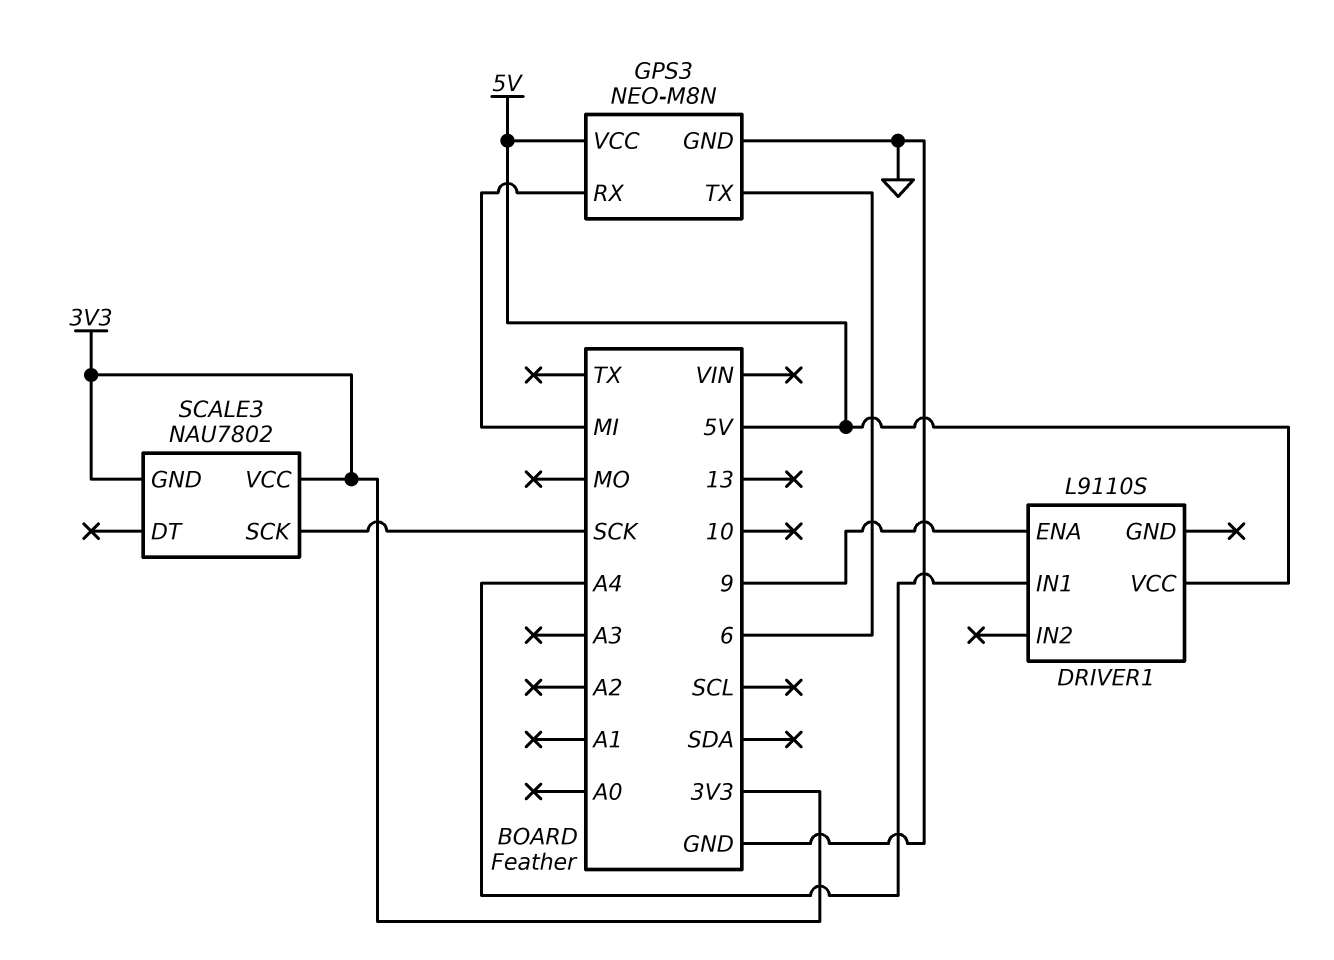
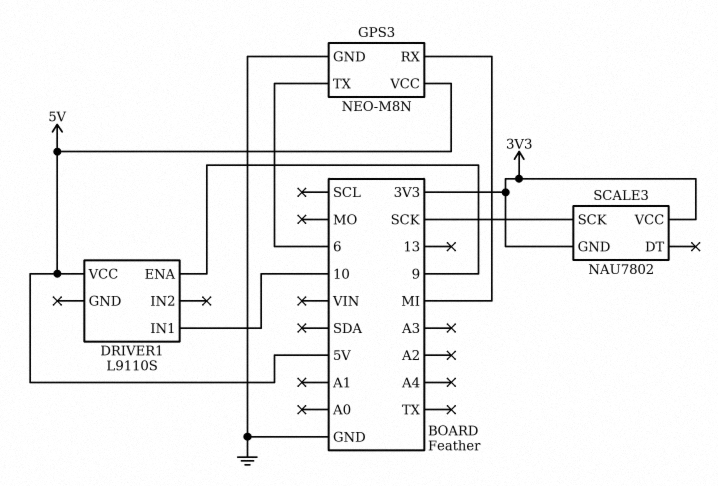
DRIVER1 pin IN1: A4 -> 10

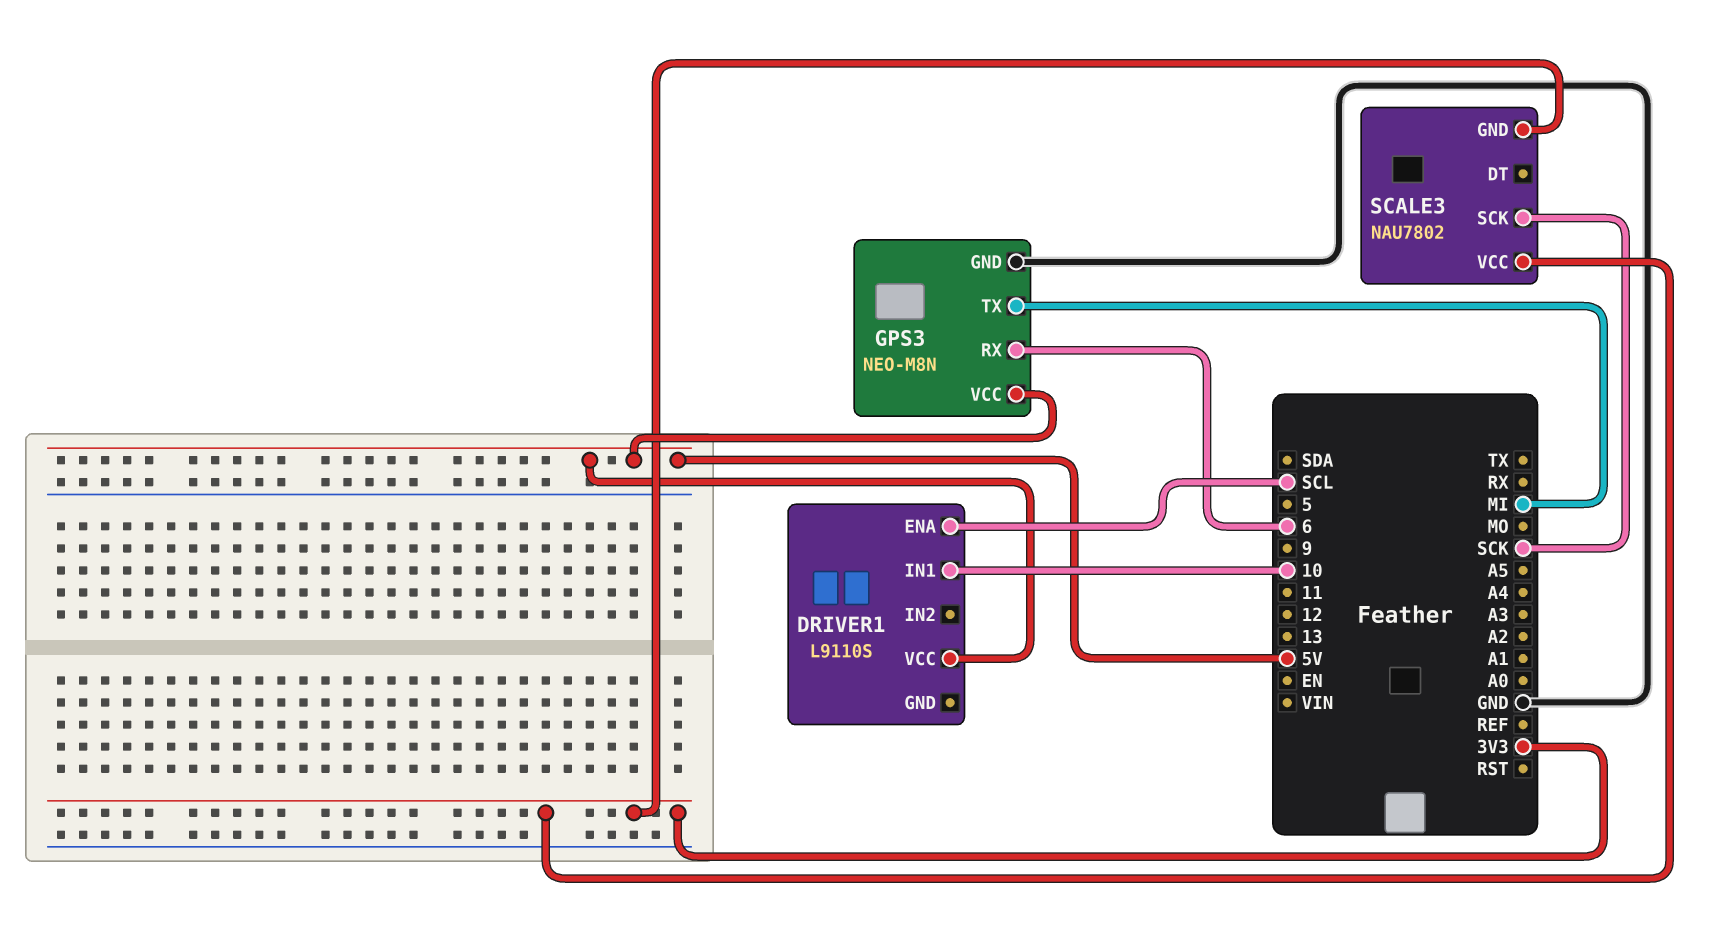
DRIVER1 pin ENA: 9 -> SCL
GPS3 pin RX: MI -> 6
GPS3 pin TX: 6 -> MI

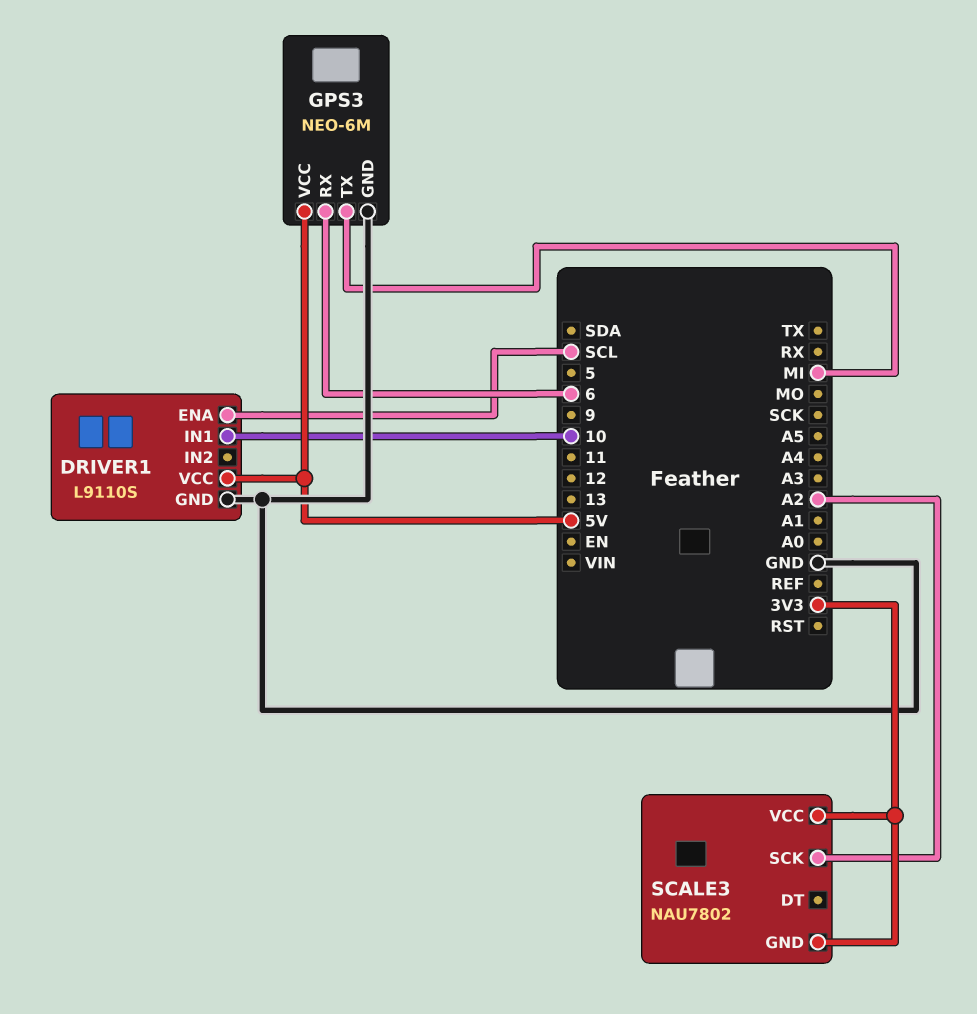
DRIVER1 pin GND: none -> GND
GPS3: NEO-M8N -> NEO-6M
SCALE3 pin SCK: SCK -> A2

